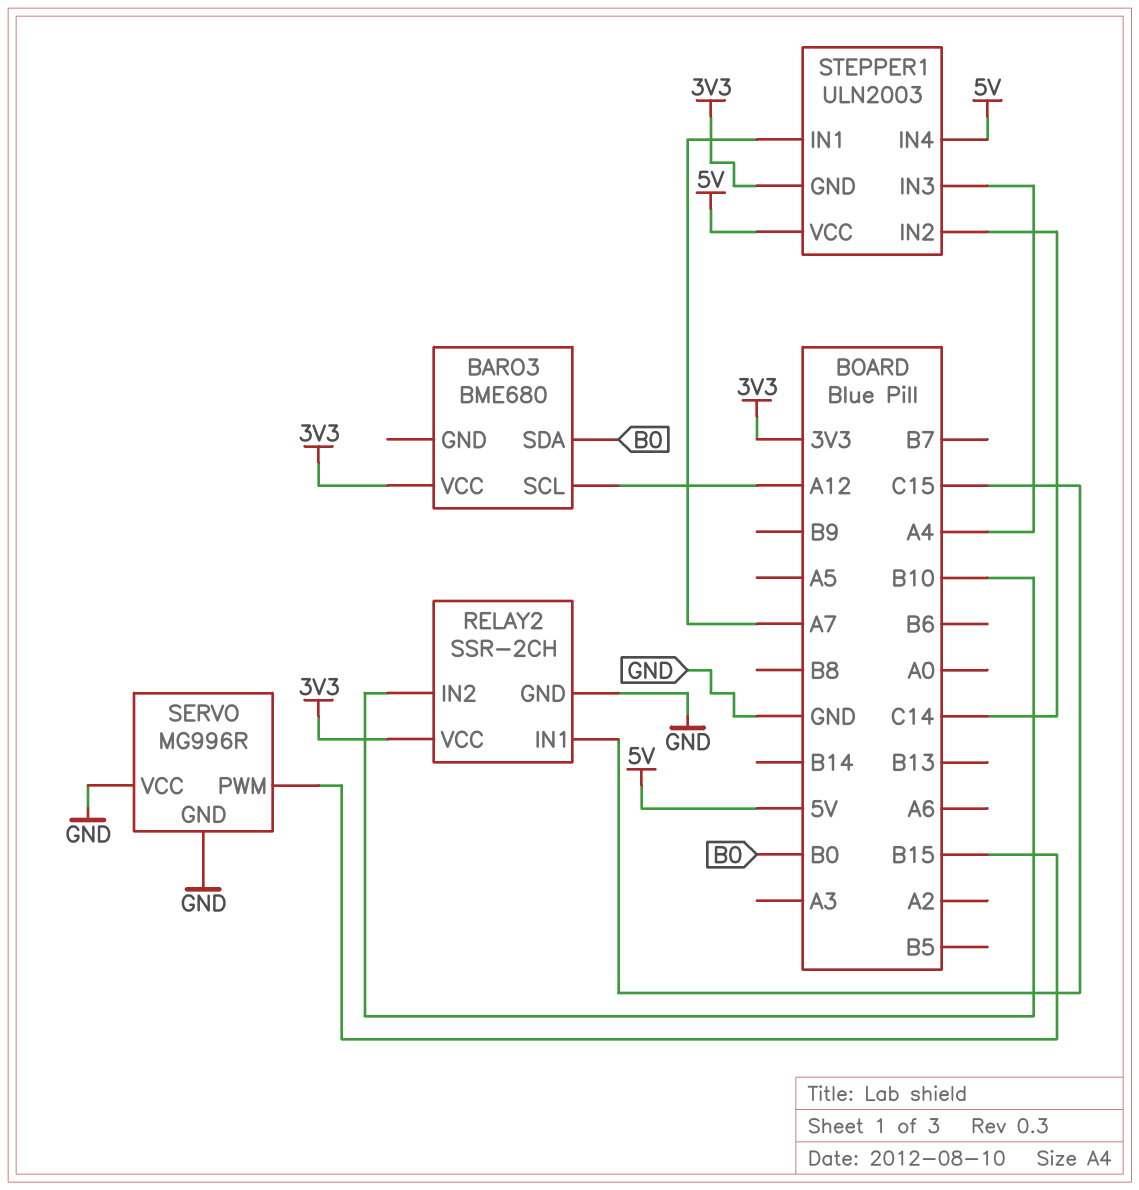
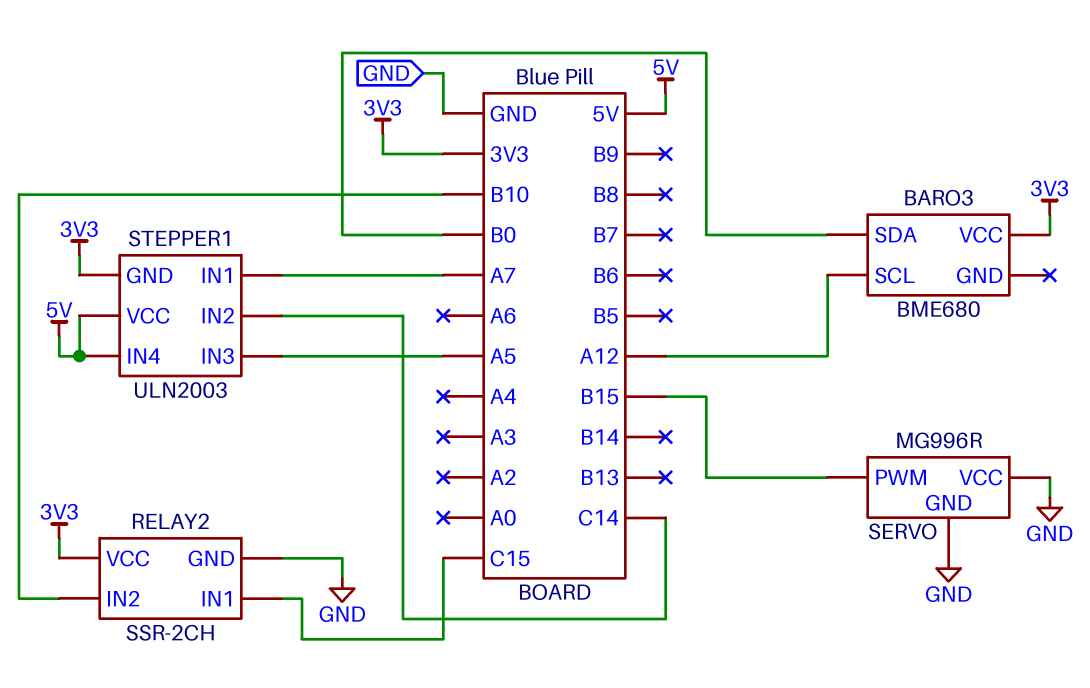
STEPPER1 pin IN3: A4 -> A5

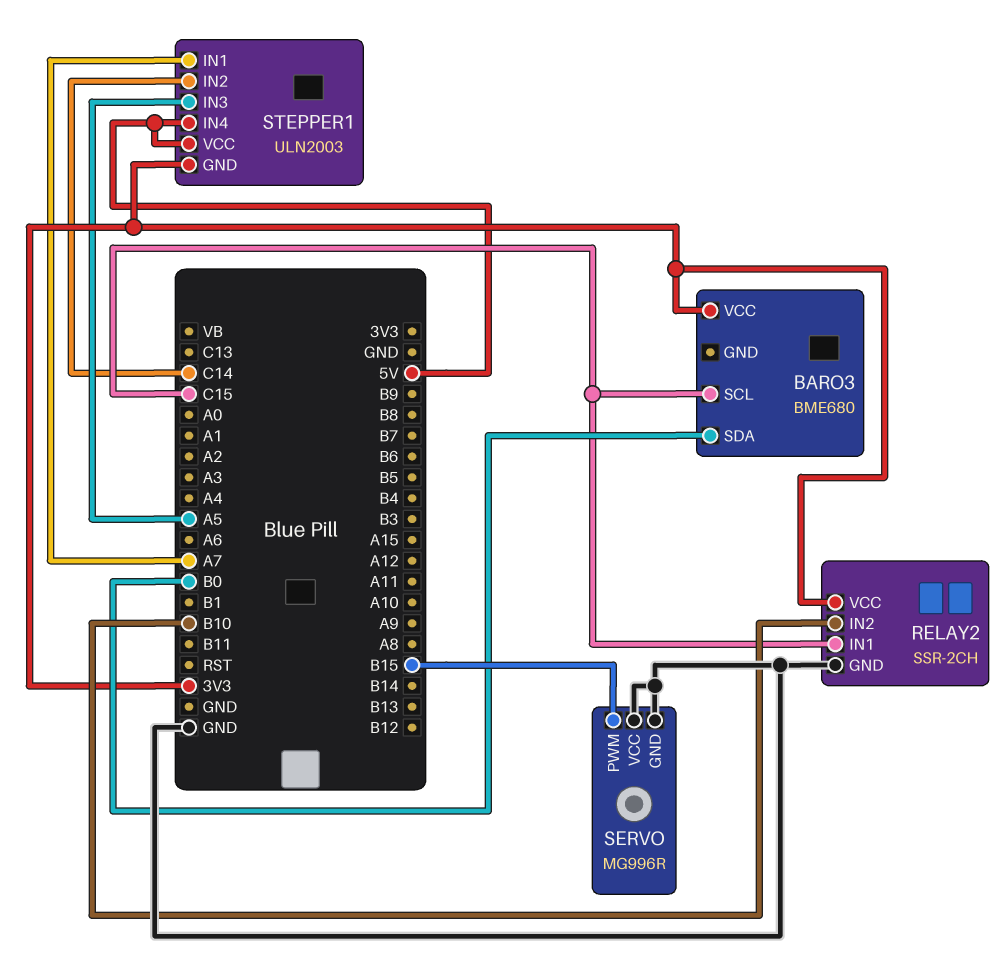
BARO3 pin SCL: A12 -> C15

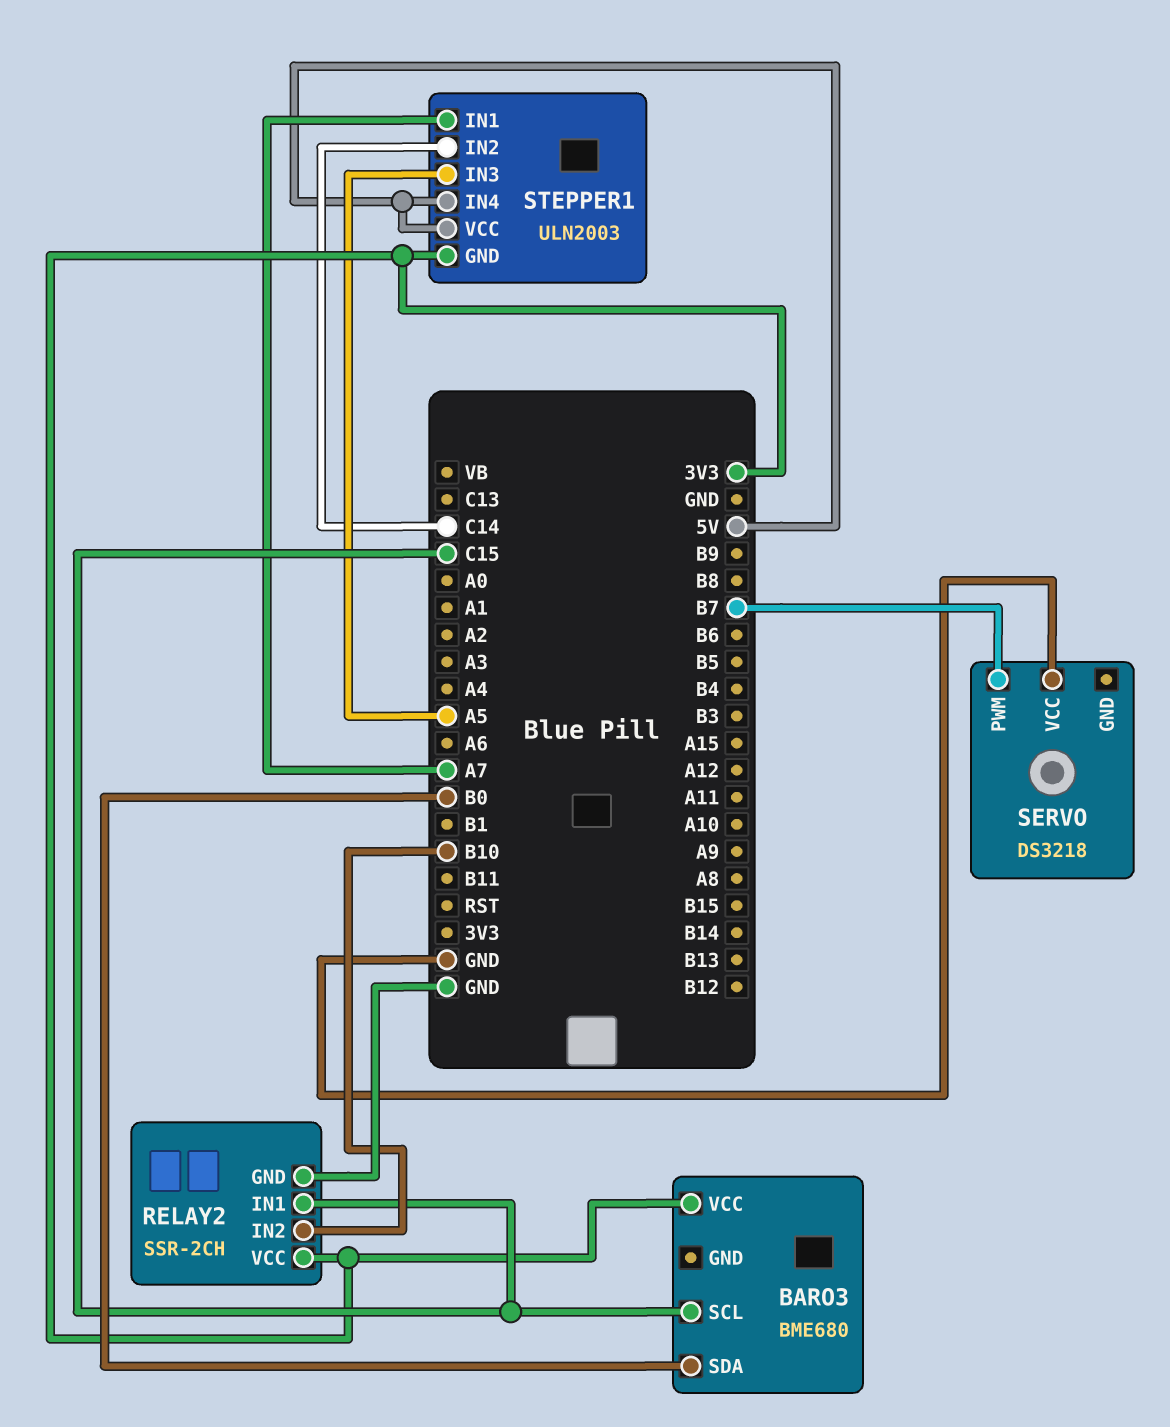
SERVO: MG996R -> DS3218
SERVO pin GND: GND -> none
SERVO pin PWM: B15 -> B7

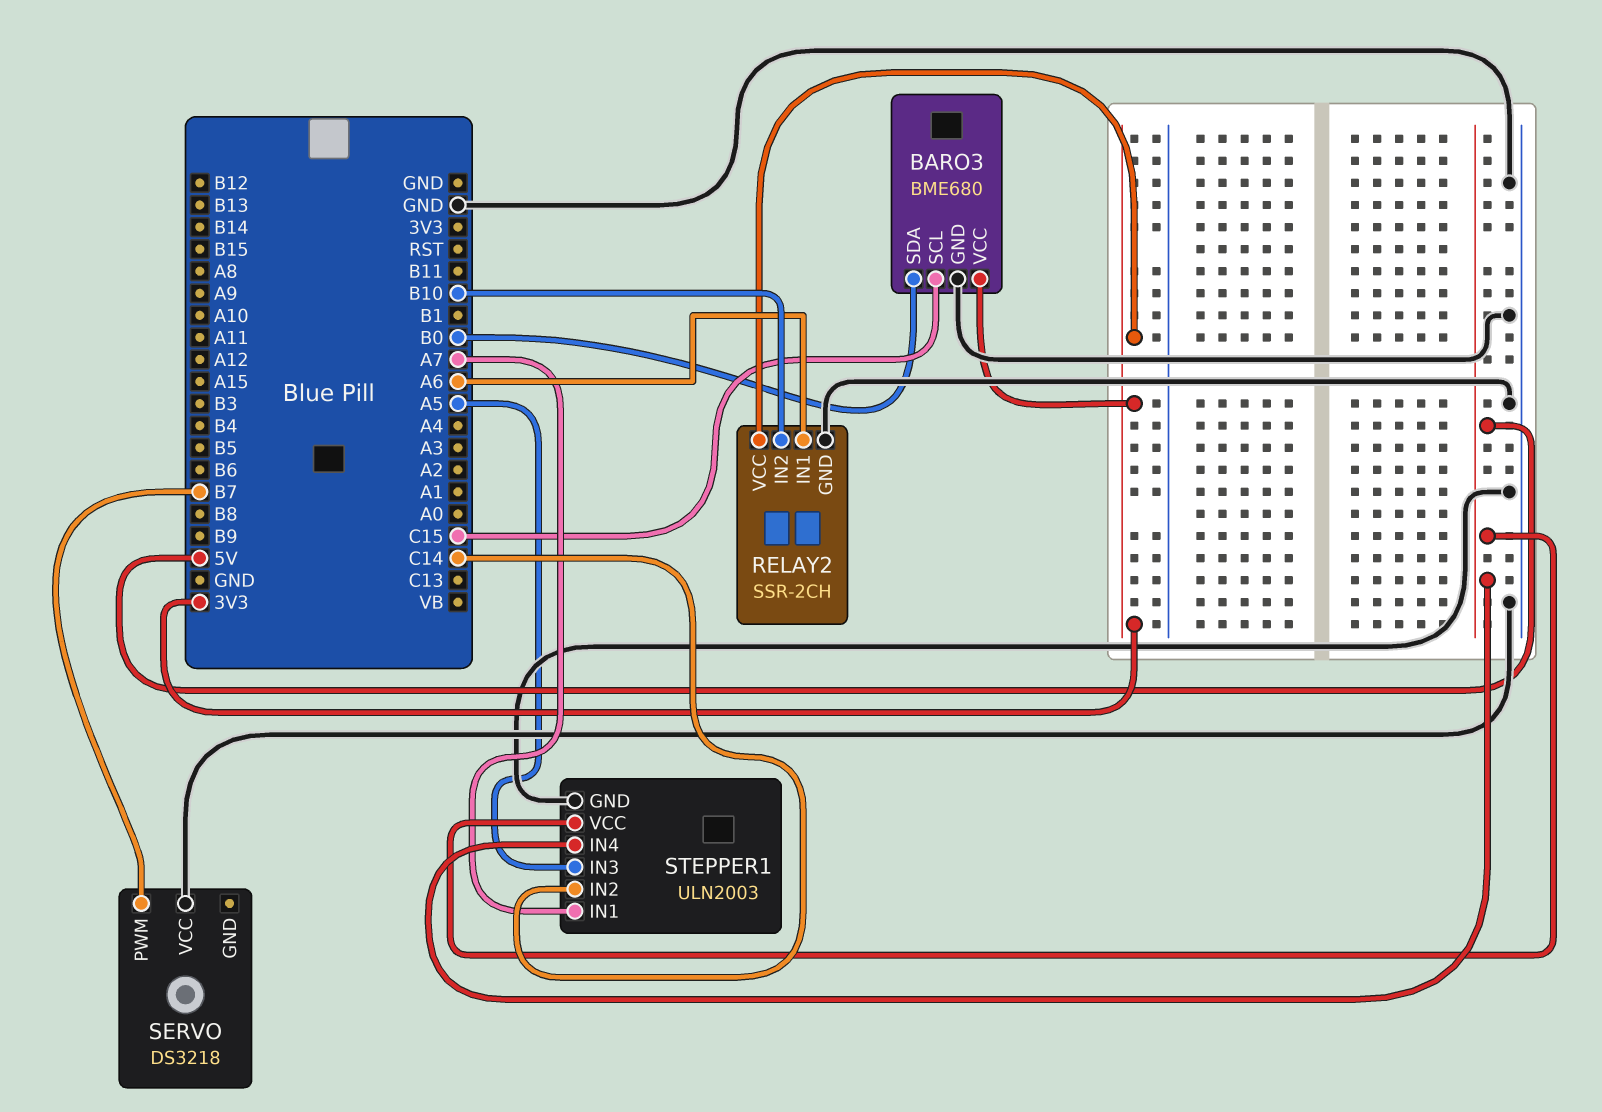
BARO3 pin GND: none -> GND
RELAY2 pin IN1: C15 -> A6
STEPPER1 pin GND: 3V3 -> GND

